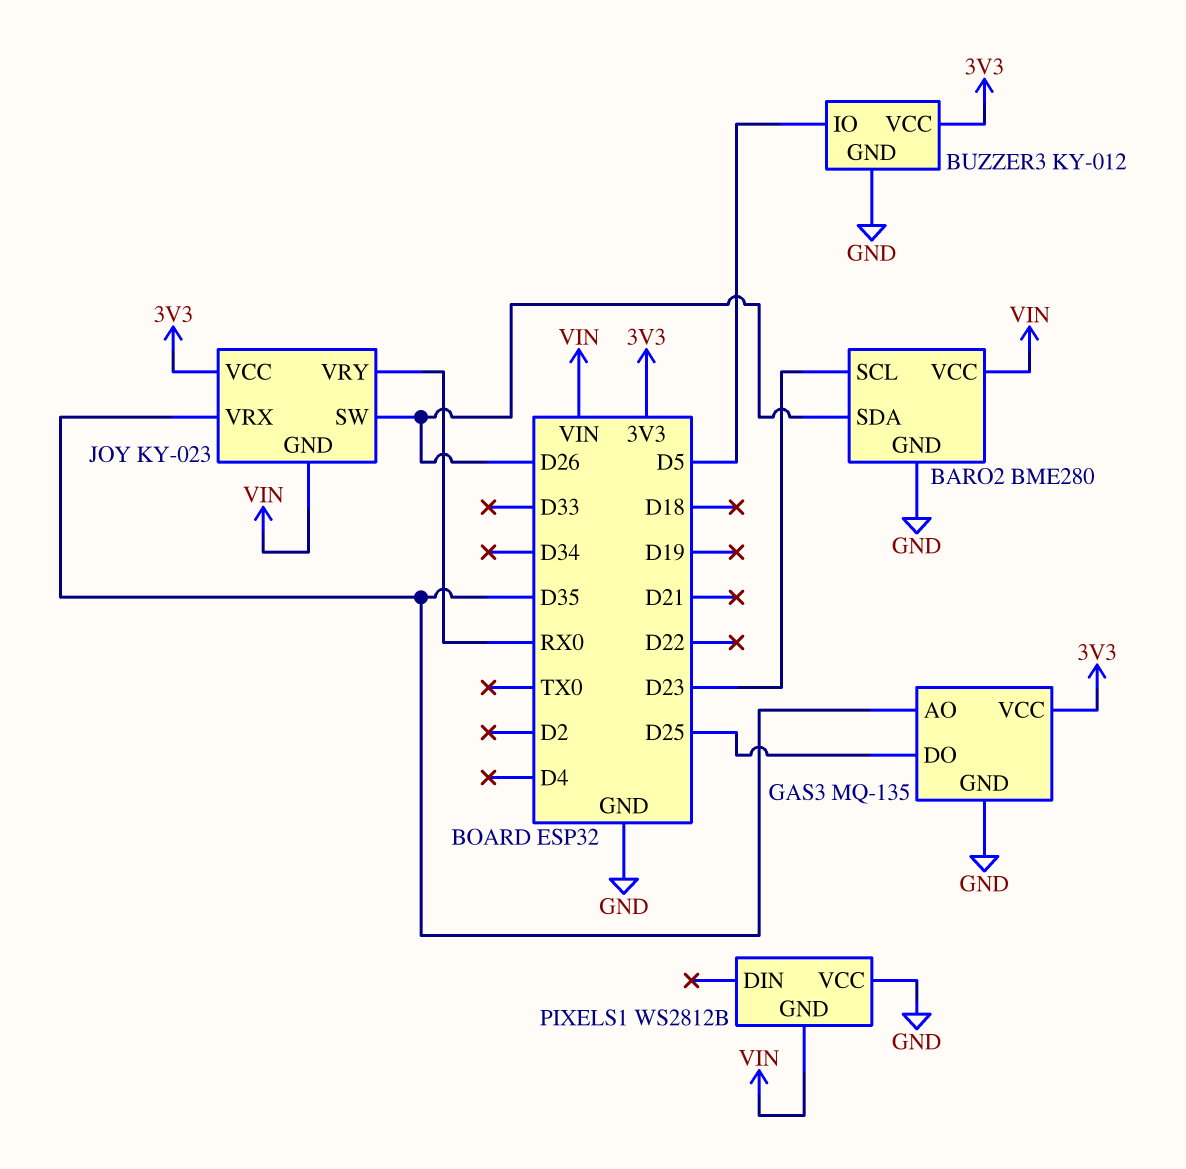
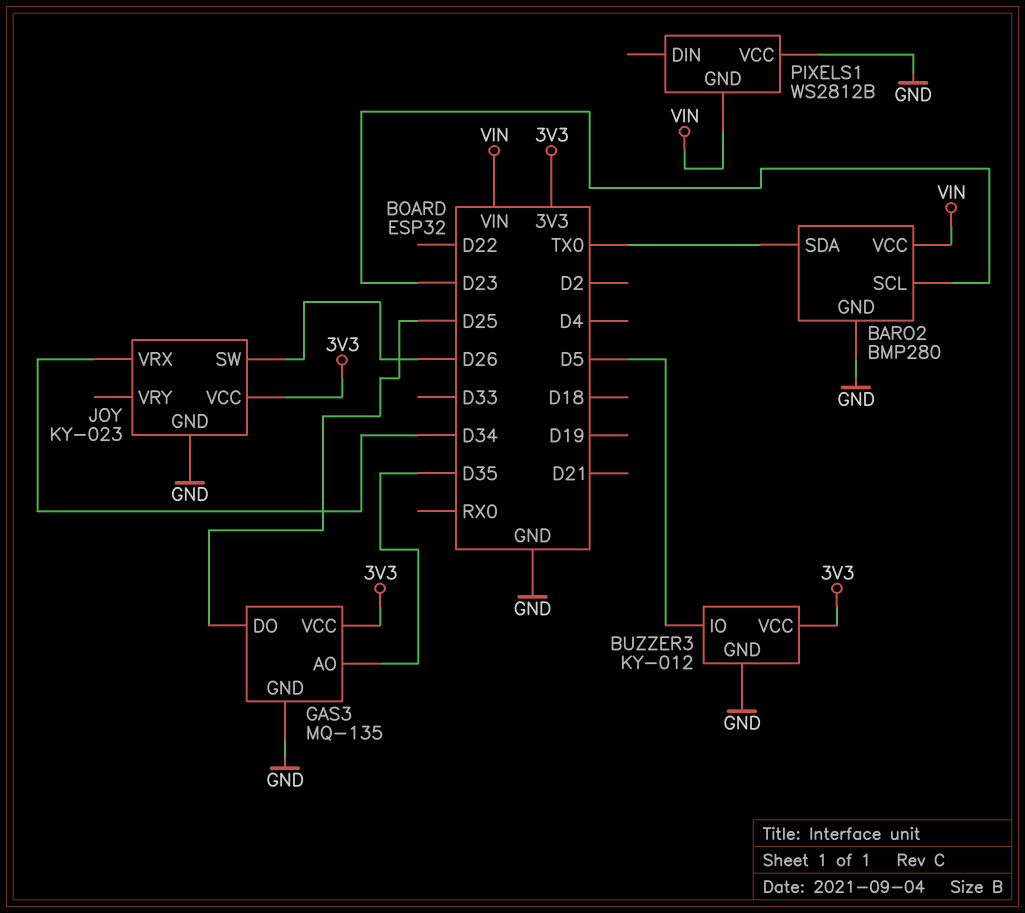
BARO2: BME280 -> BMP280
BARO2 pin SDA: D26 -> TX0
JOY pin GND: VIN -> GND
JOY pin VRX: D35 -> D34
JOY pin VRY: RX0 -> none

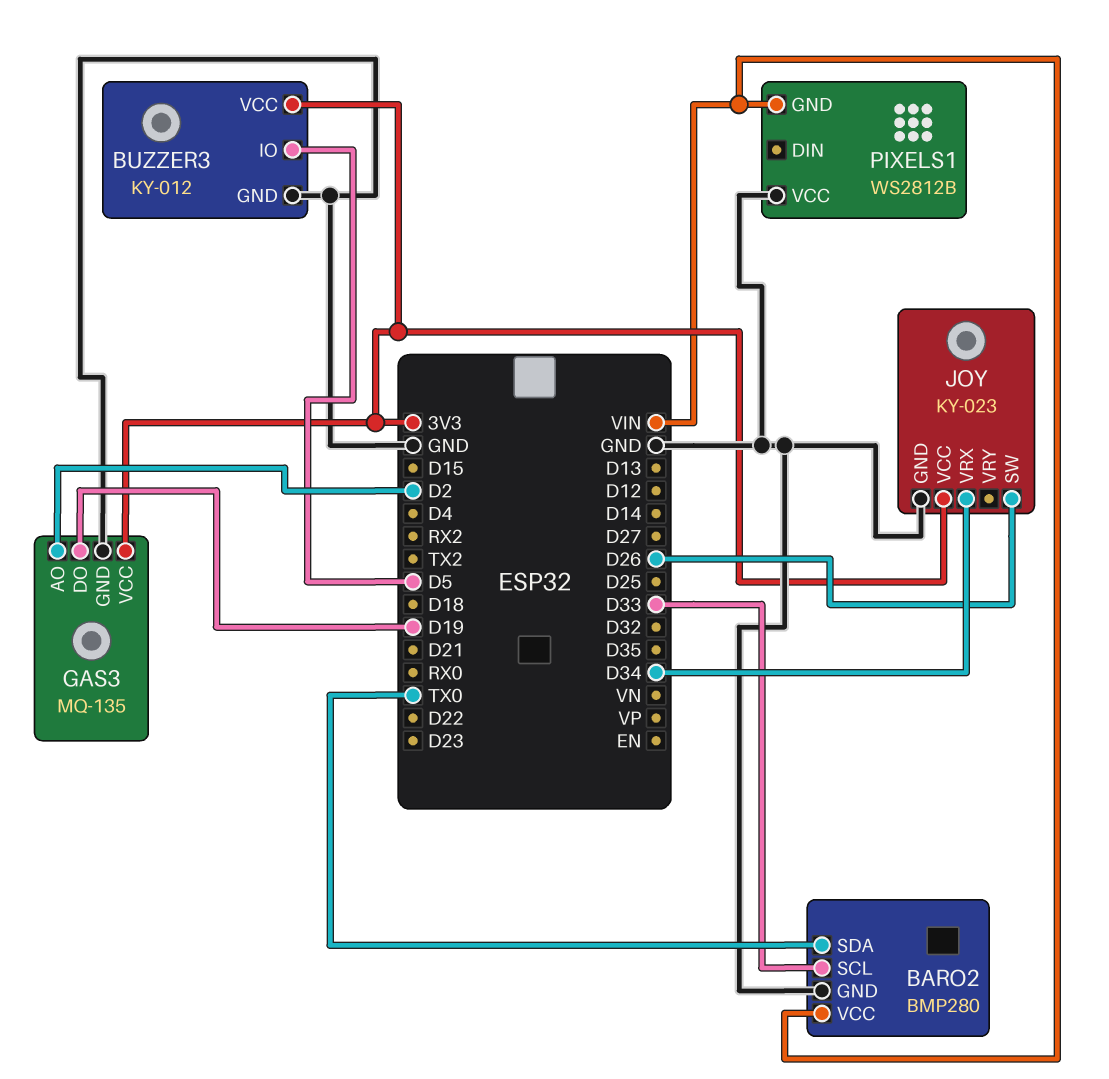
BARO2 pin SCL: D23 -> D33
GAS3 pin AO: D35 -> D2
GAS3 pin DO: D25 -> D19

